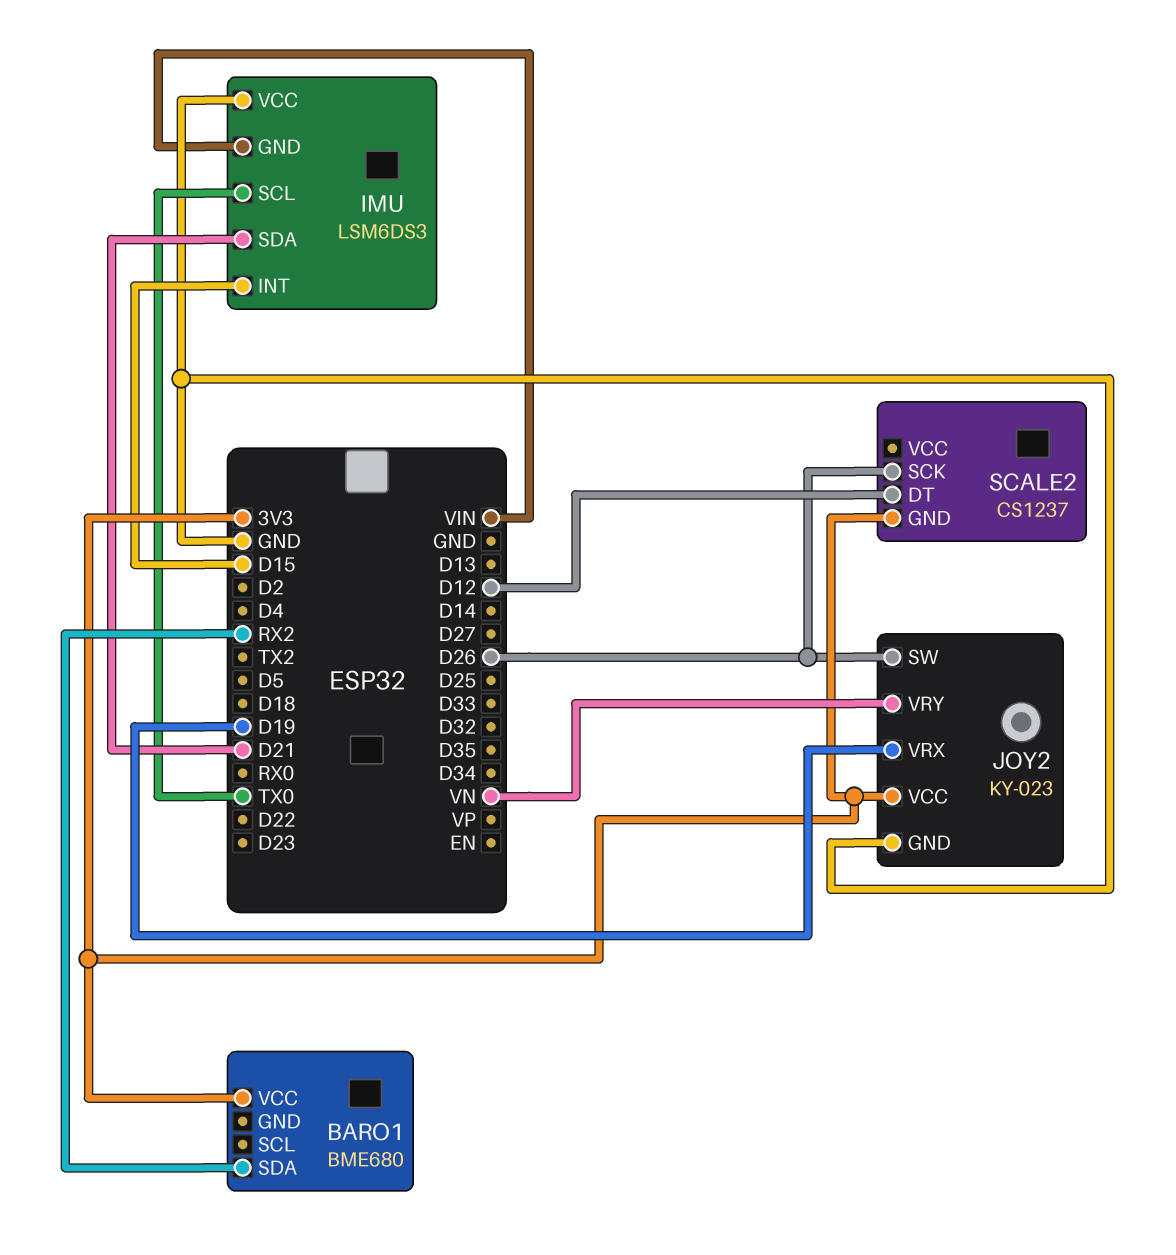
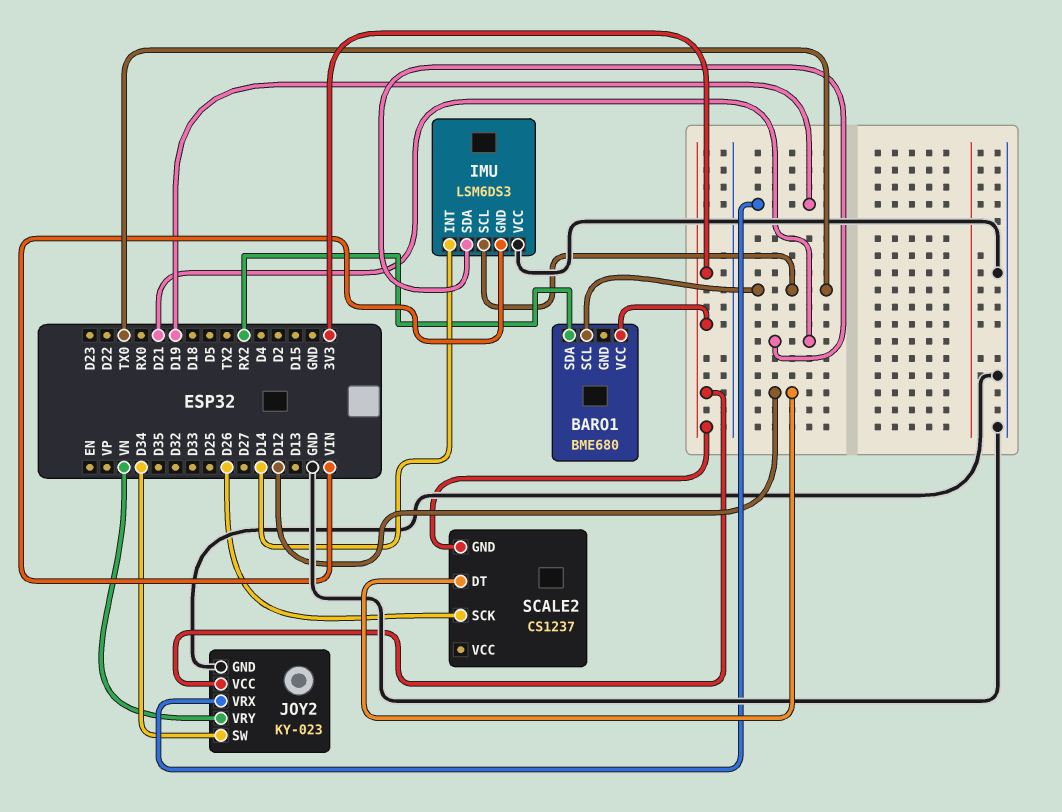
BARO1 pin SCL: none -> TX0
IMU pin INT: D15 -> D14
JOY2 pin SW: D26 -> D34

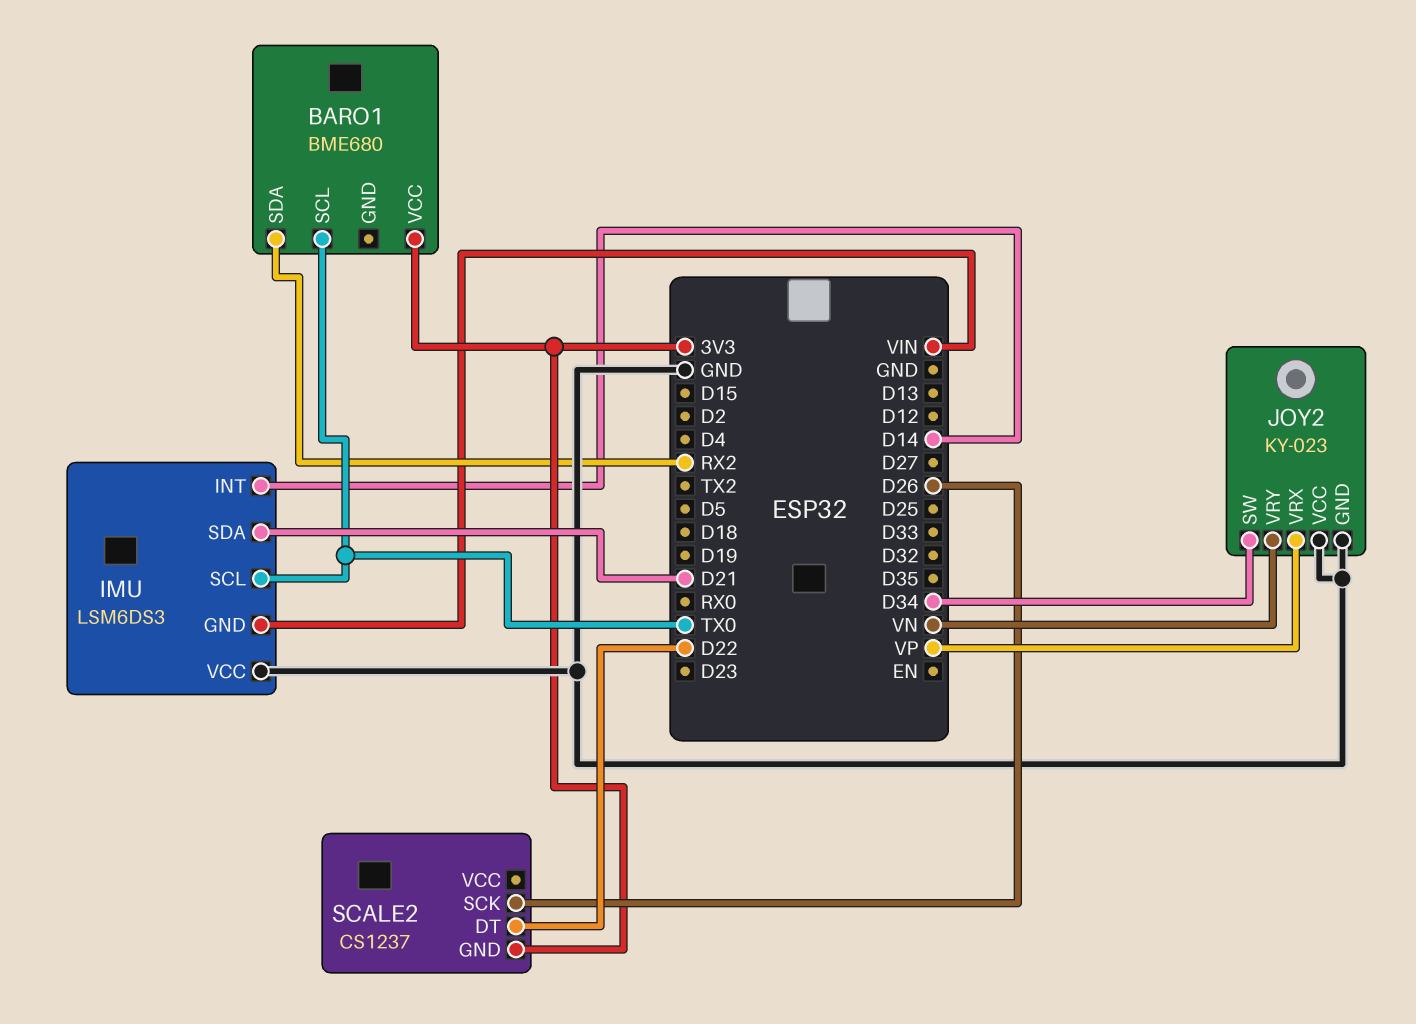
JOY2 pin VCC: 3V3 -> GND
JOY2 pin VRX: D19 -> VP
SCALE2 pin DT: D12 -> D22

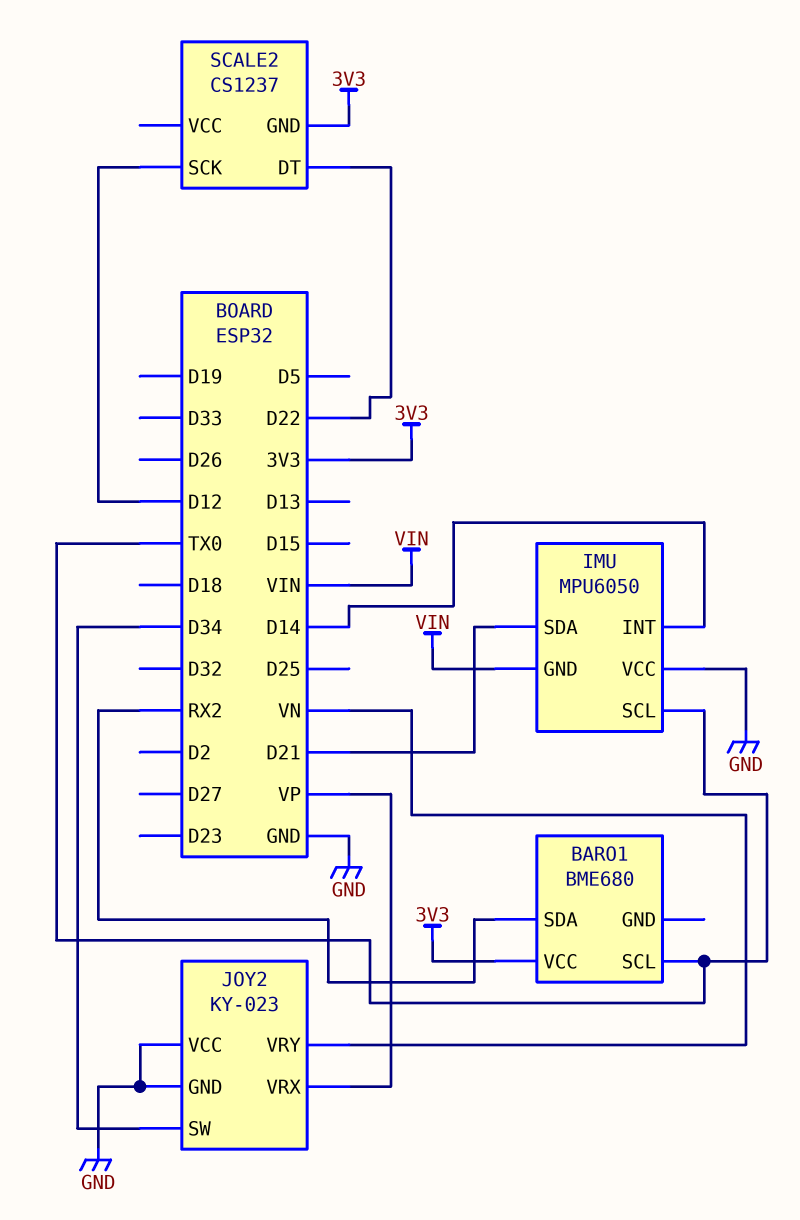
IMU: LSM6DS3 -> MPU6050
SCALE2 pin SCK: D26 -> D12

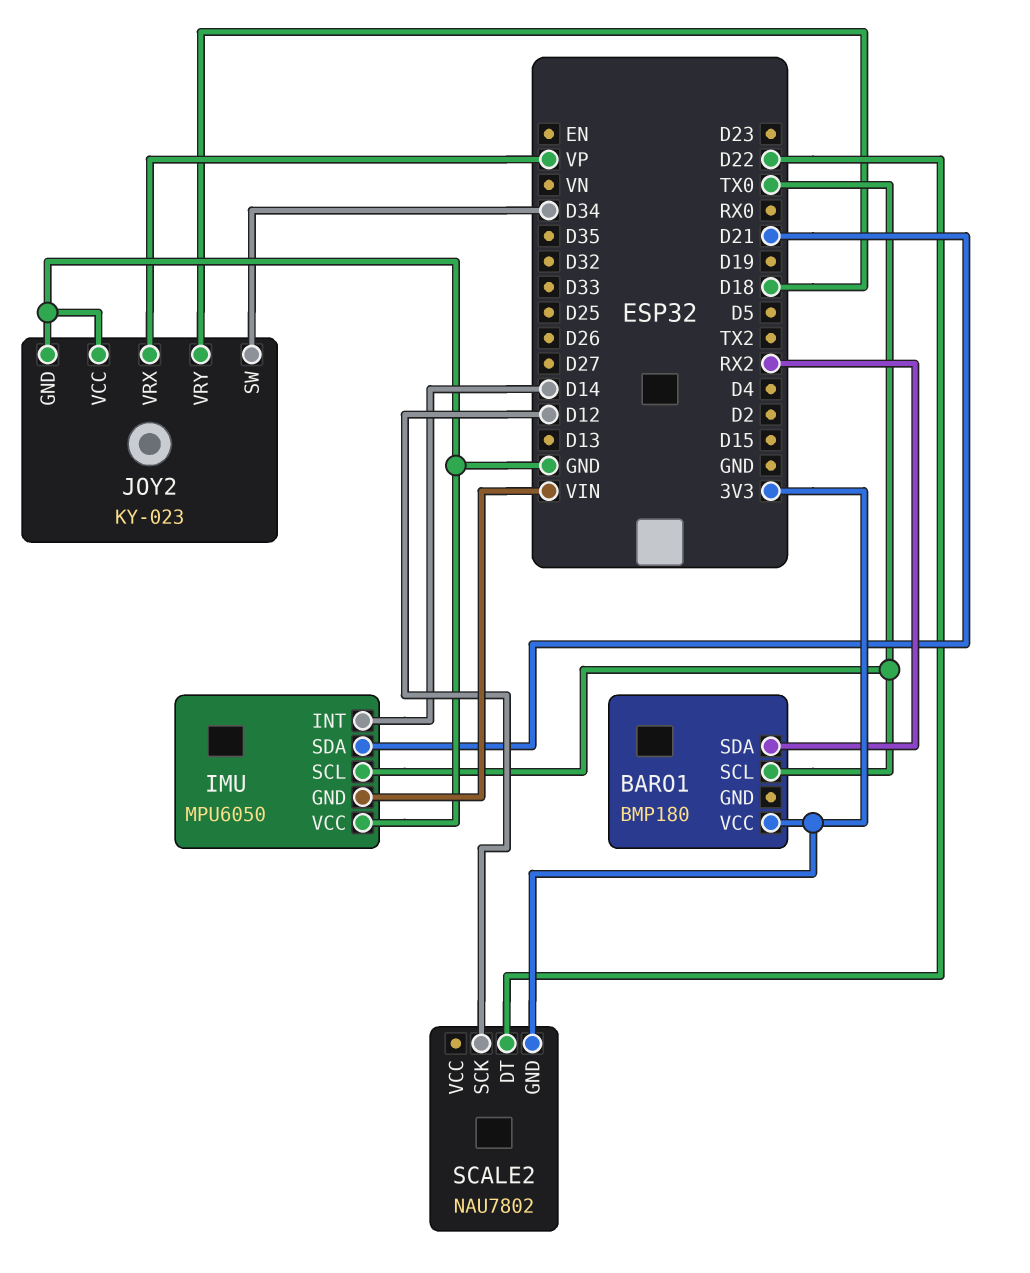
BARO1: BME680 -> BMP180
JOY2 pin VRY: VN -> D18
SCALE2: CS1237 -> NAU7802

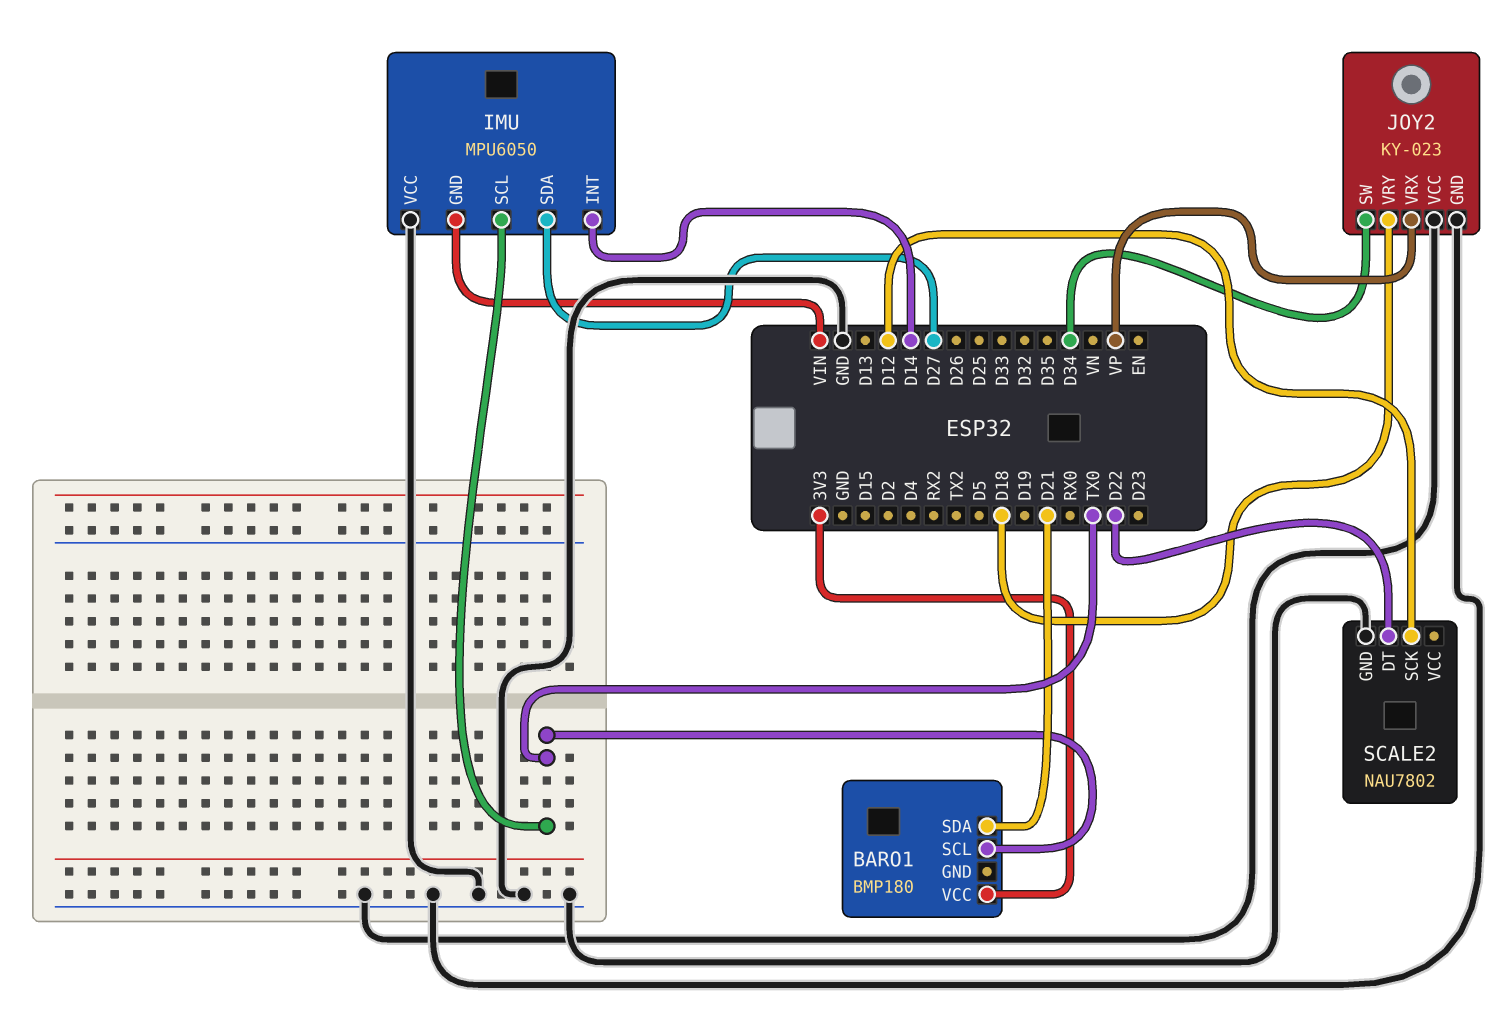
BARO1 pin SDA: RX2 -> D21
IMU pin SDA: D21 -> D27
SCALE2 pin GND: 3V3 -> GND

